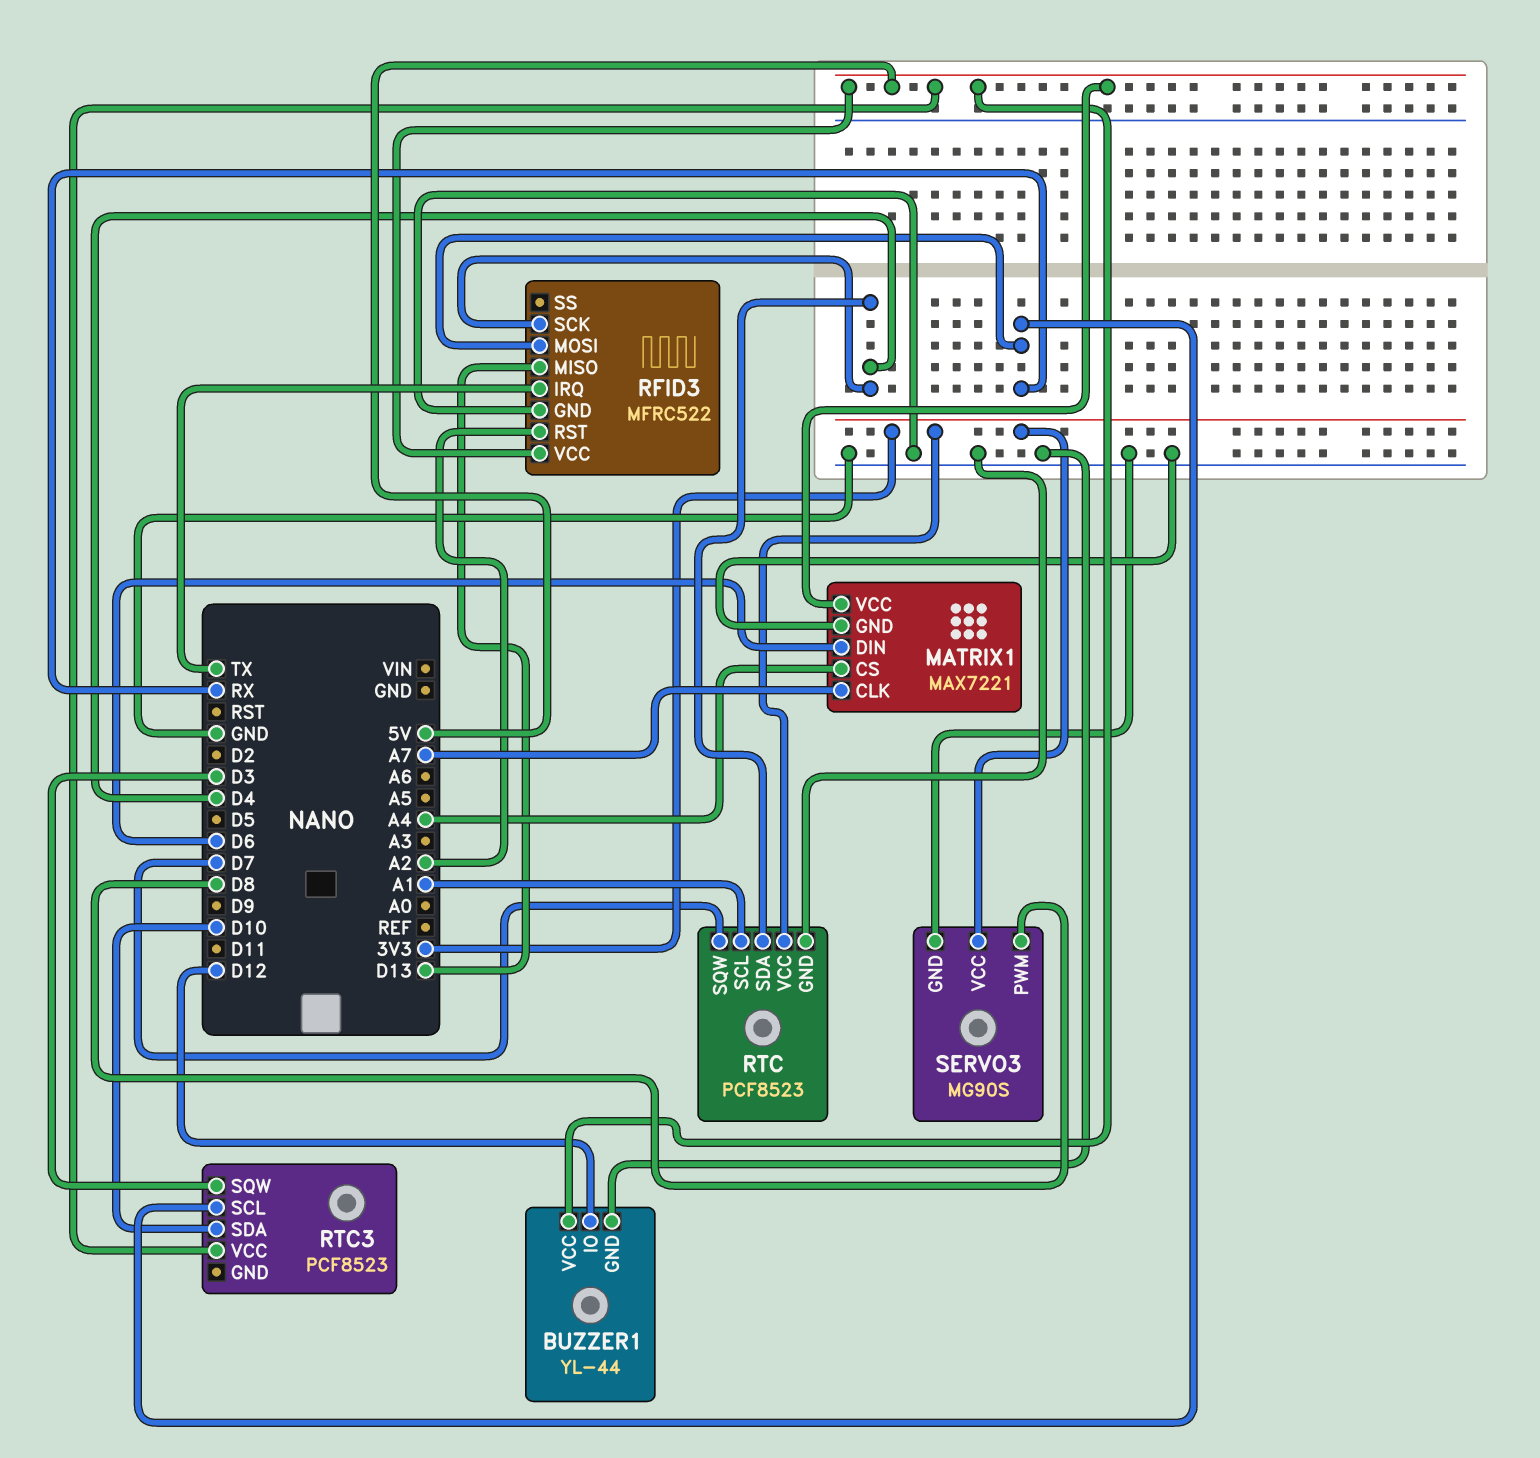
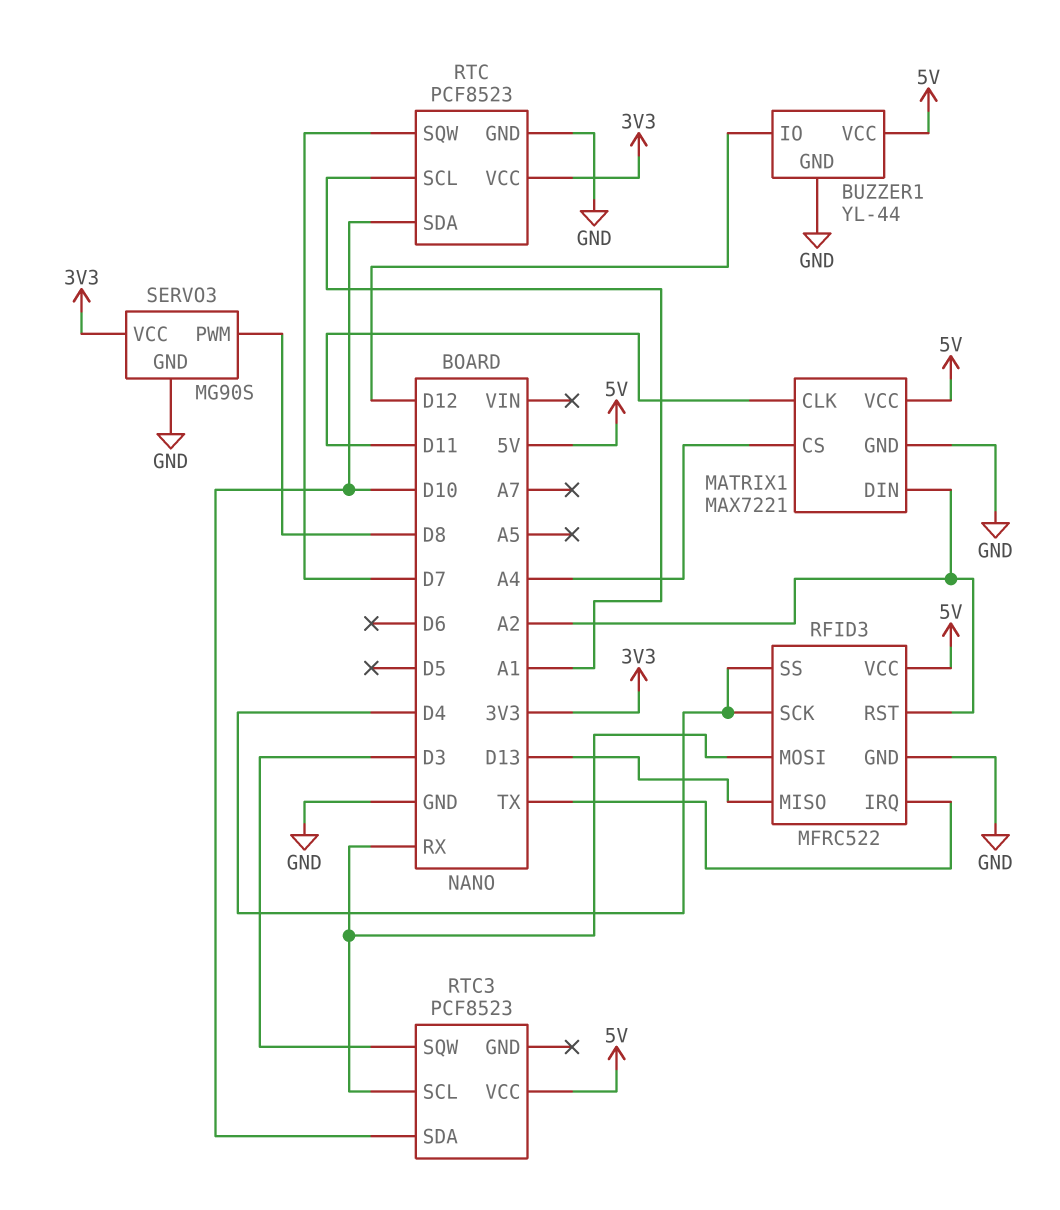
MATRIX1 pin CLK: A7 -> D11
MATRIX1 pin DIN: D6 -> A2
RFID3 pin SS: none -> D4
RTC pin SDA: D4 -> D10

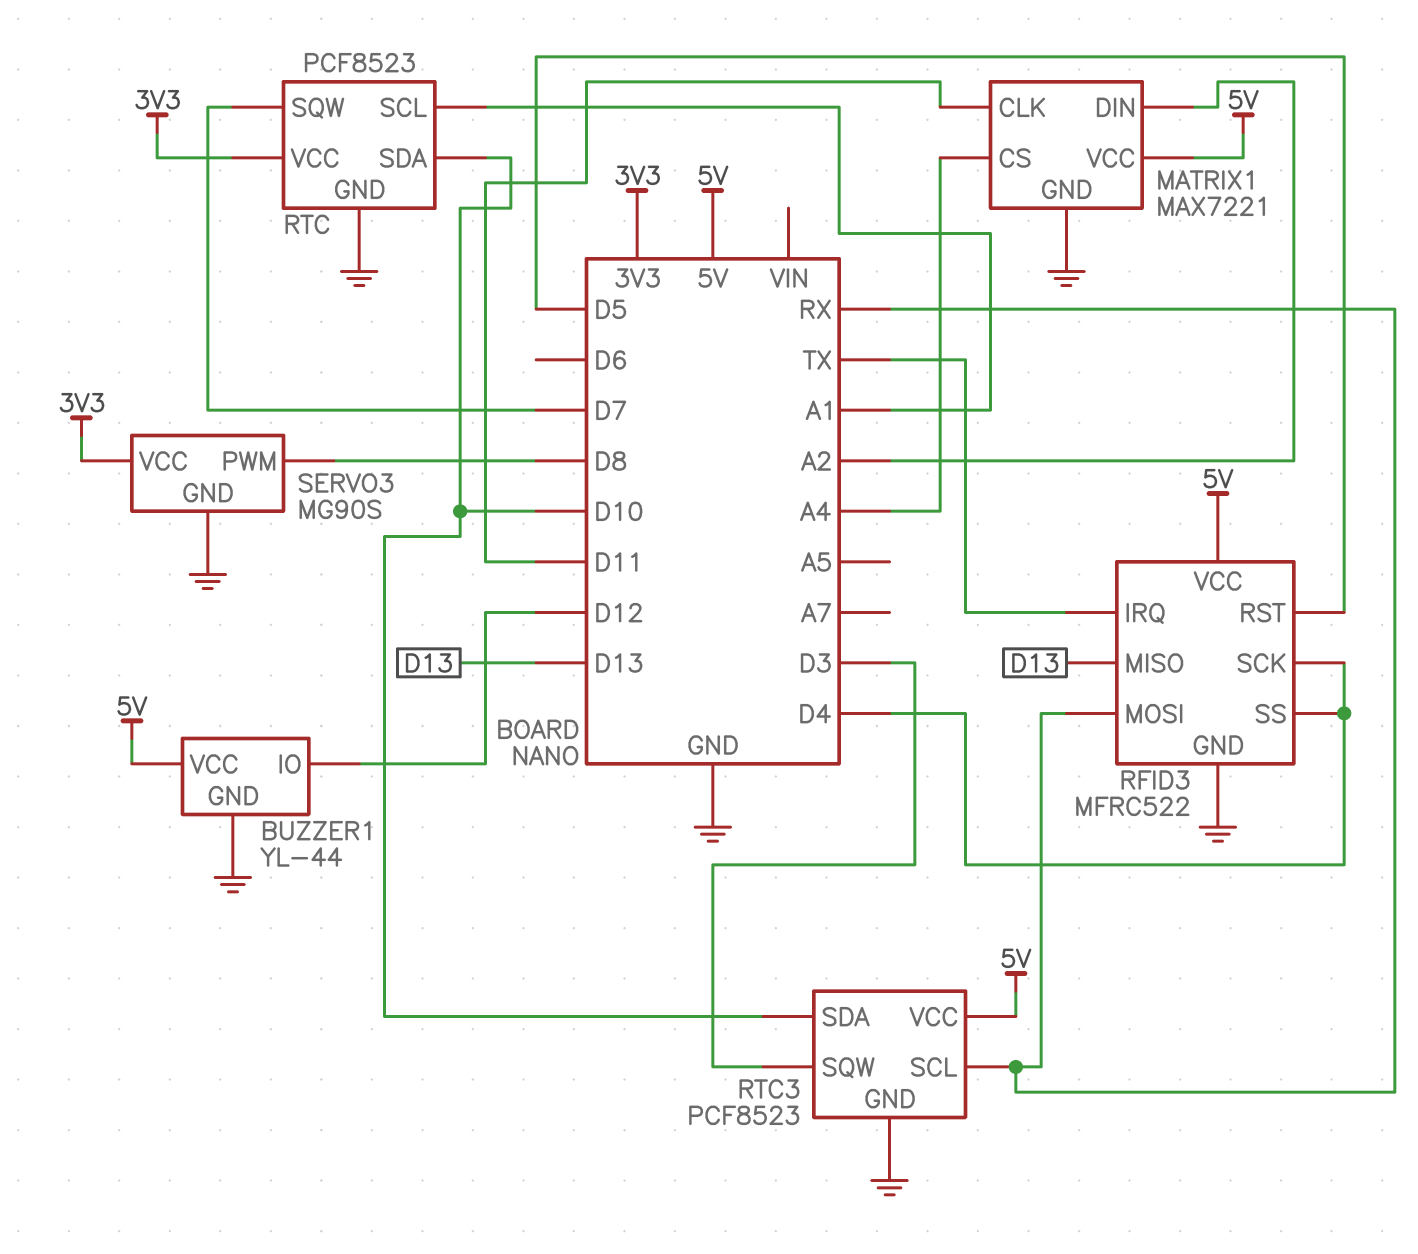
RFID3 pin RST: A2 -> D5
RTC3 pin GND: none -> GND

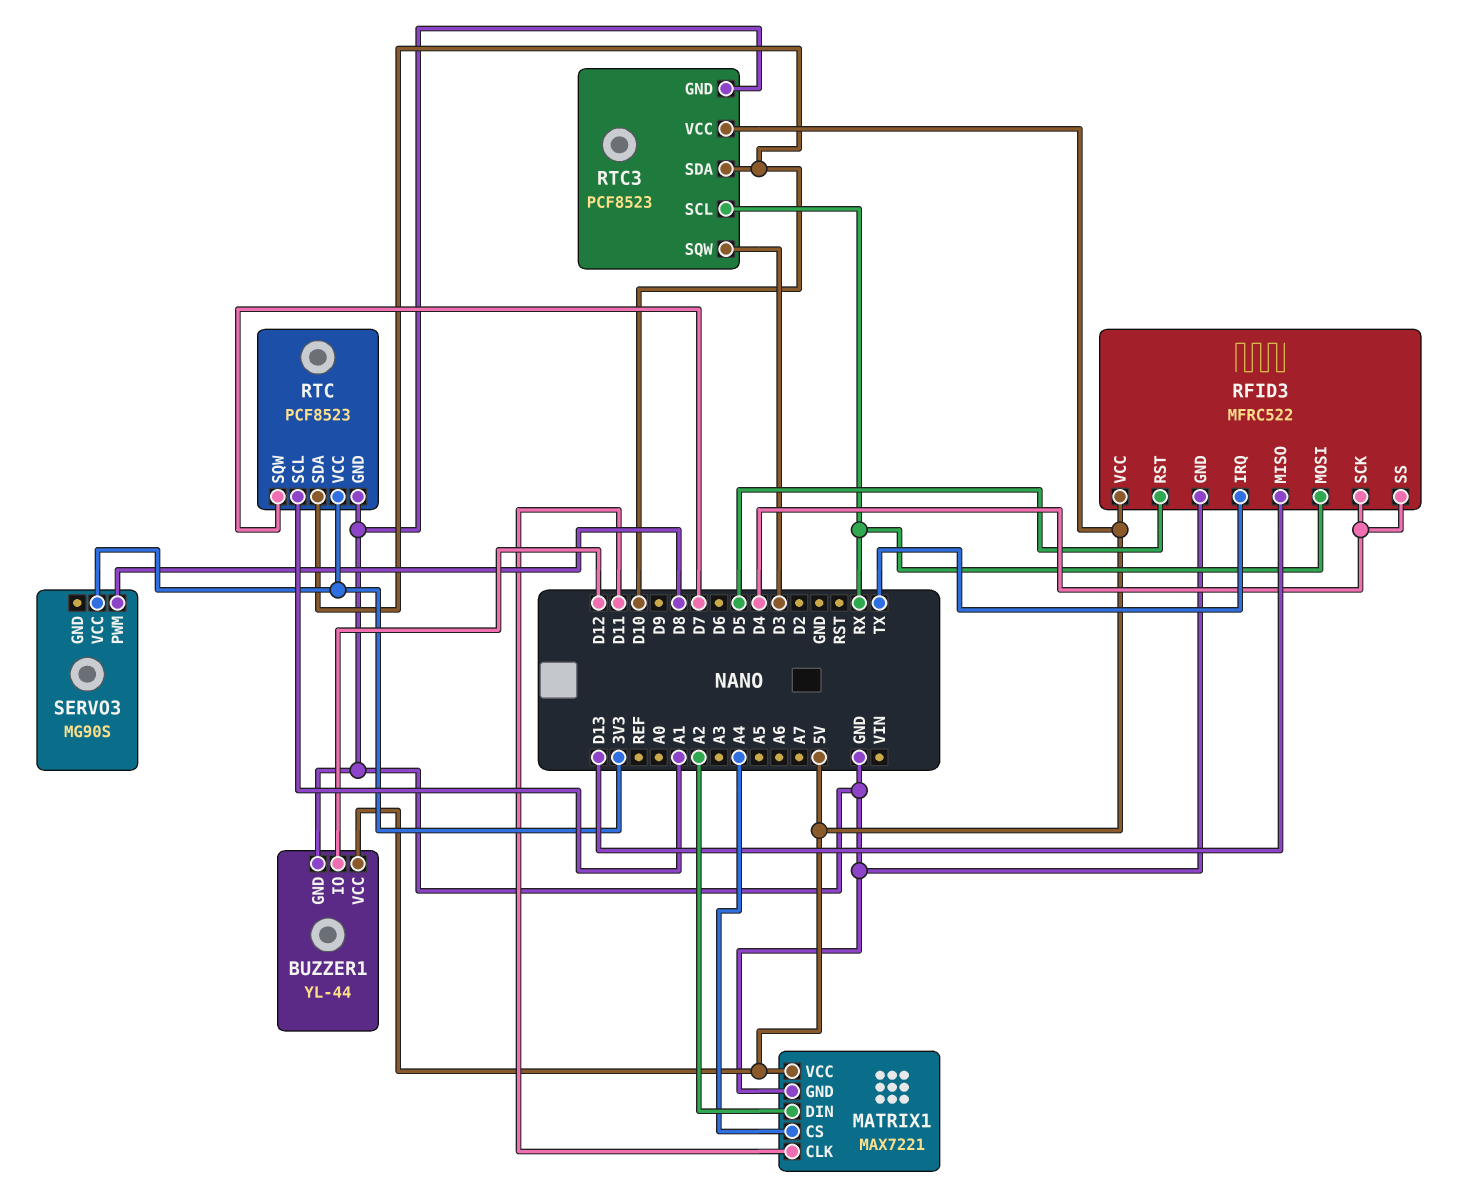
SERVO3 pin GND: GND -> none

